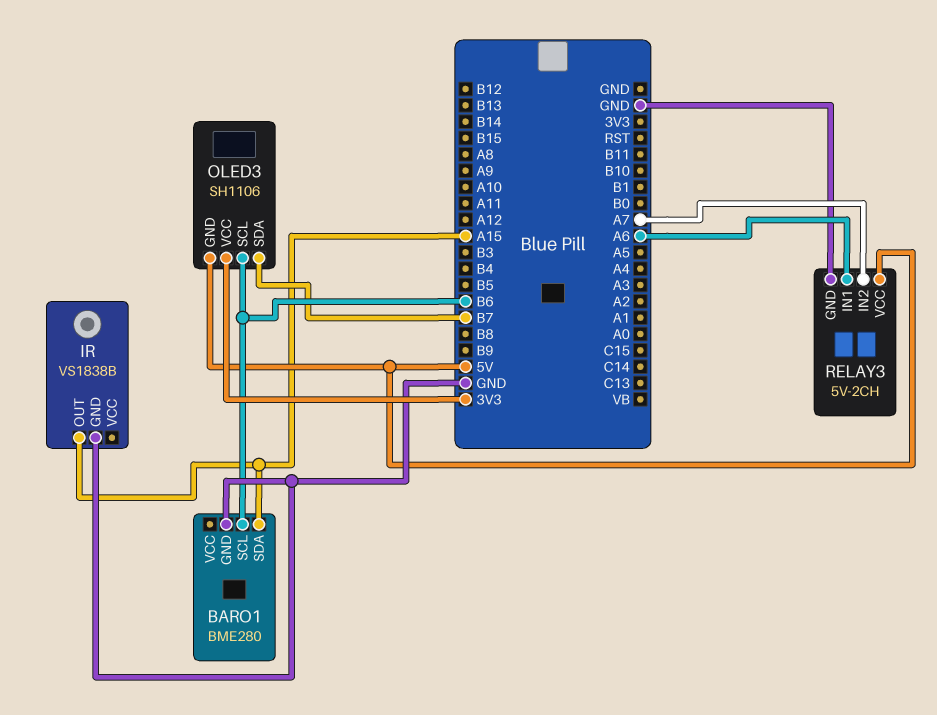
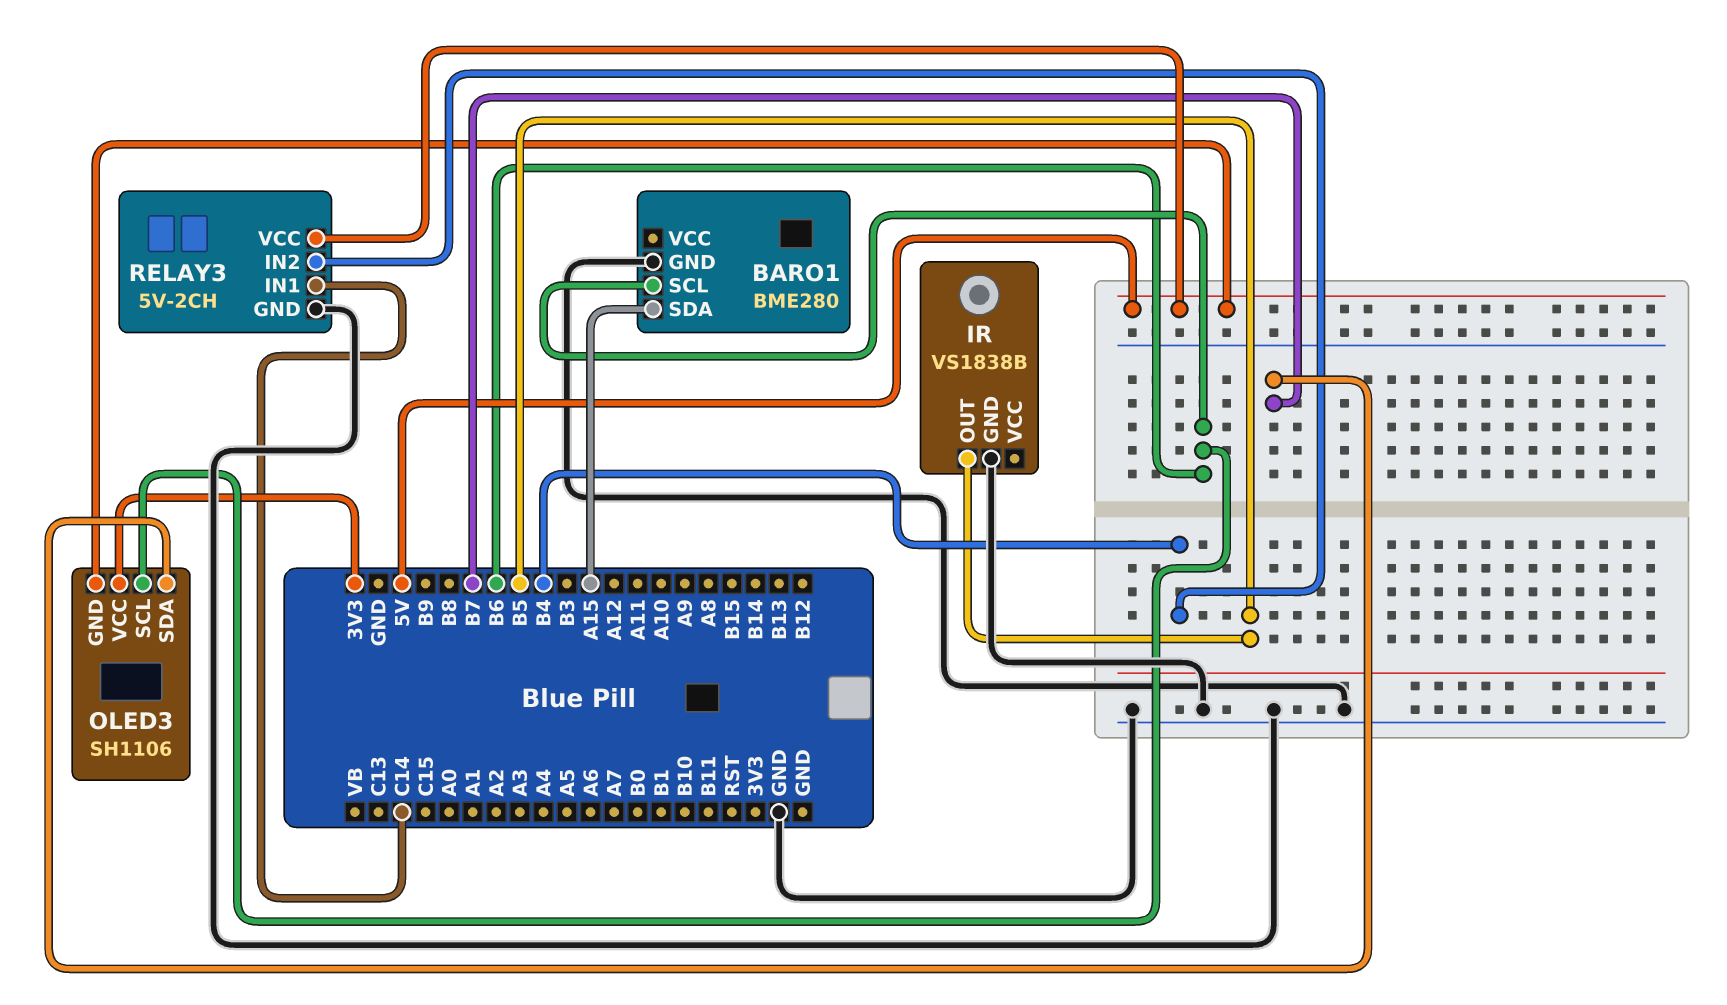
IR pin OUT: A15 -> B5
RELAY3 pin IN1: A6 -> C14
RELAY3 pin IN2: A7 -> B4

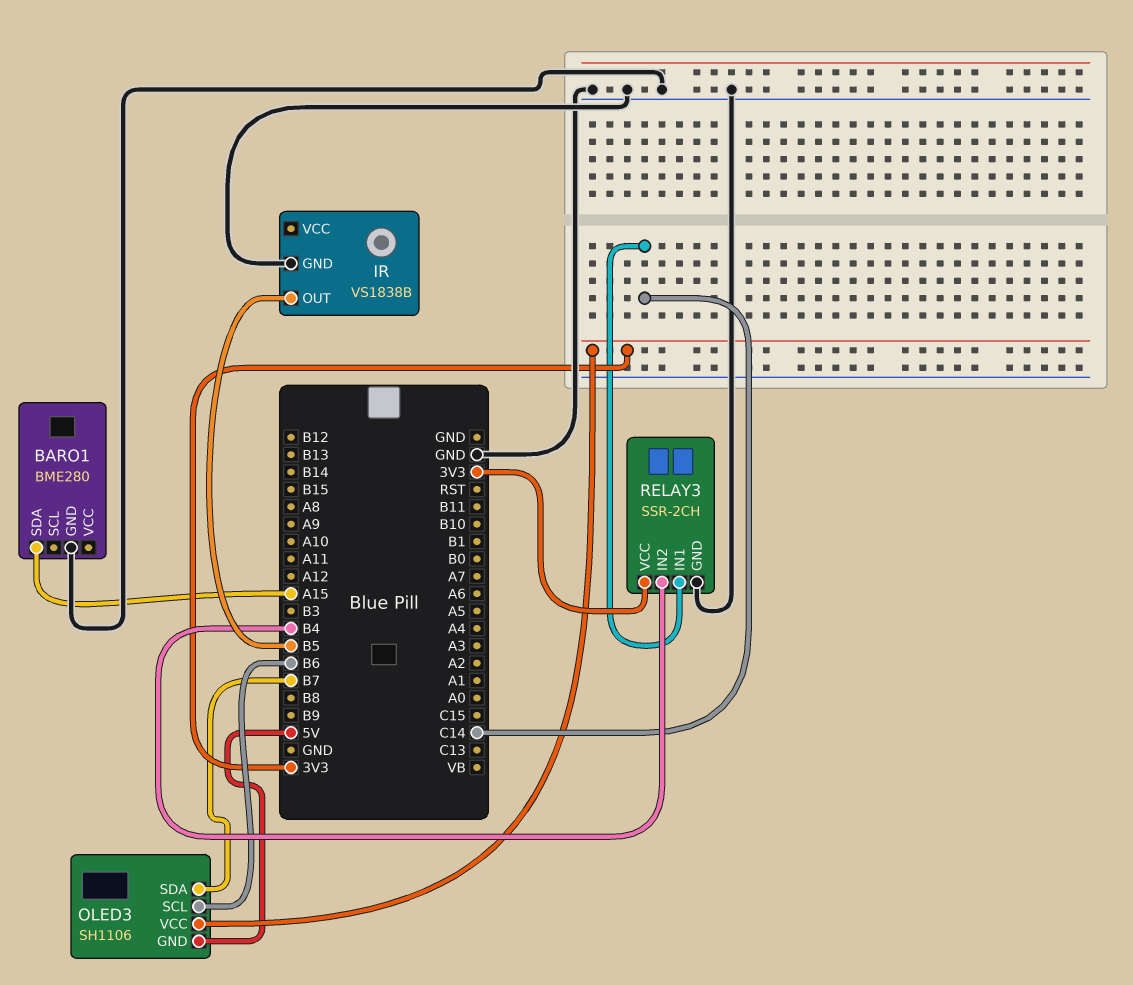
BARO1 pin SCL: B6 -> none
RELAY3: 5V-2CH -> SSR-2CH
RELAY3 pin VCC: 5V -> 3V3

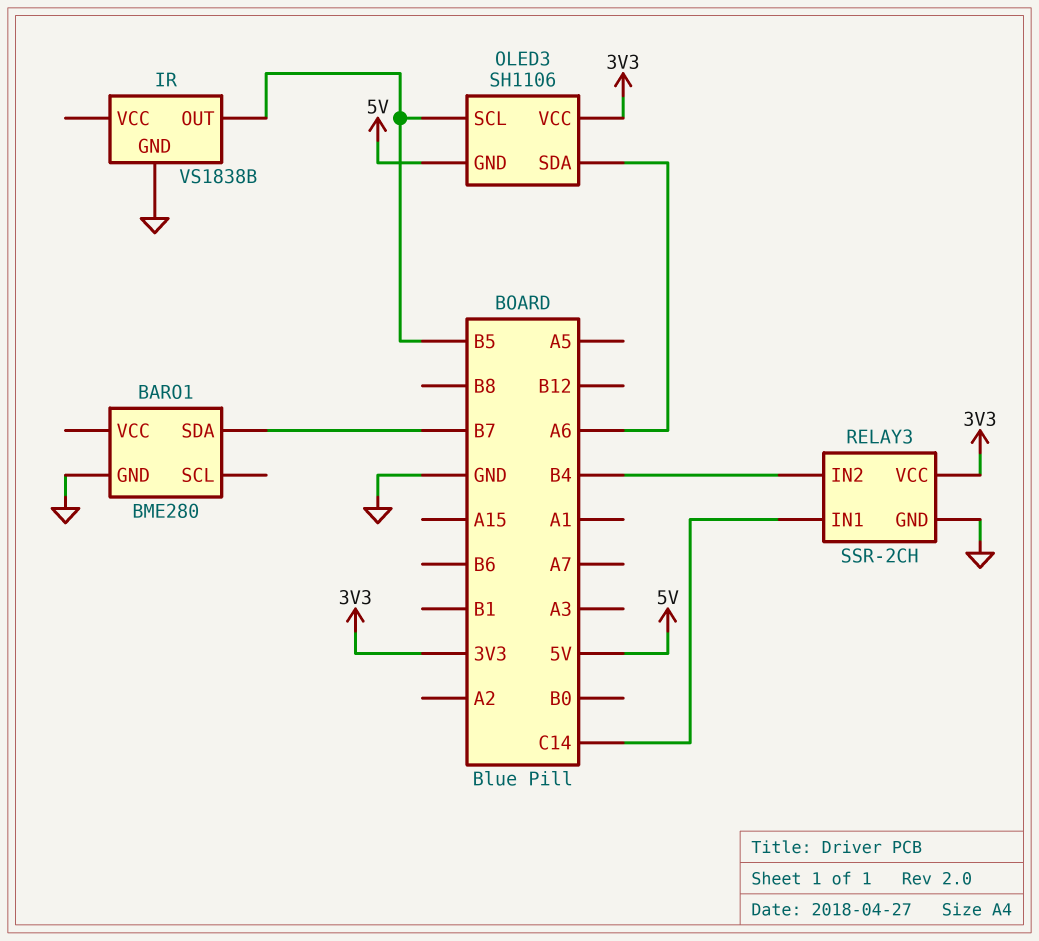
BARO1 pin SDA: A15 -> B7
OLED3 pin SCL: B6 -> B5
OLED3 pin SDA: B7 -> A6

